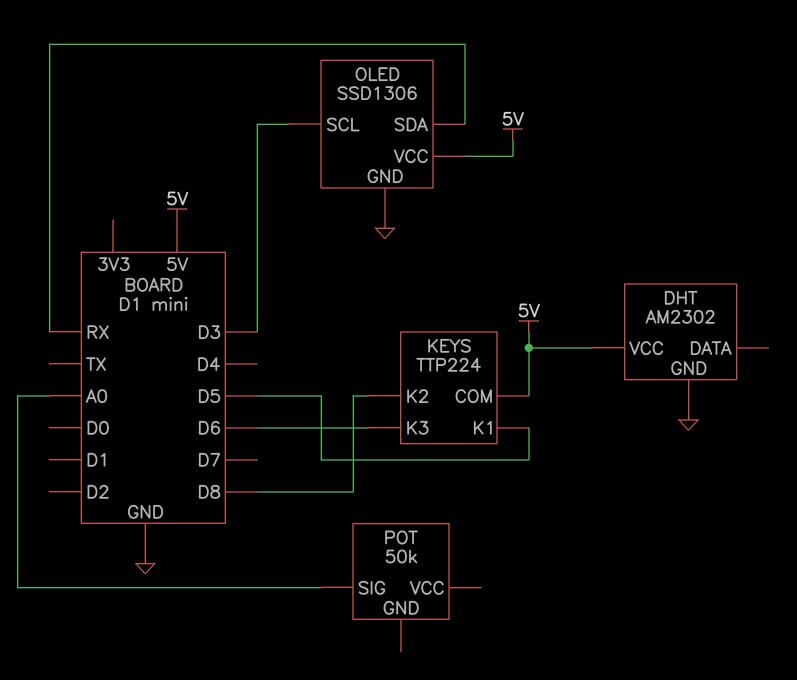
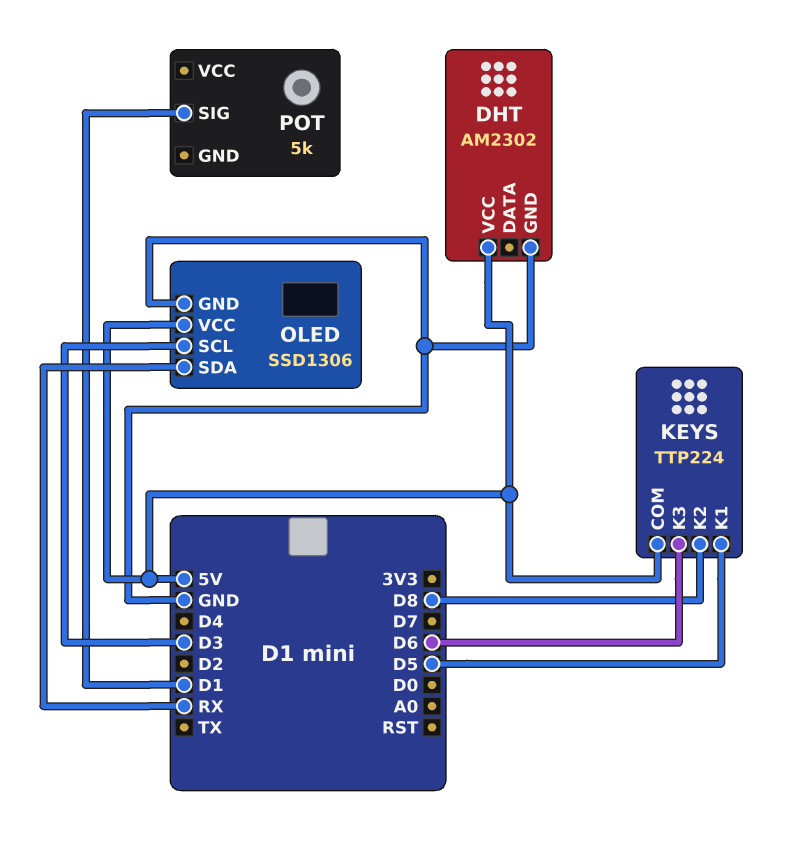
POT: 50k -> 5k
POT pin SIG: A0 -> D1

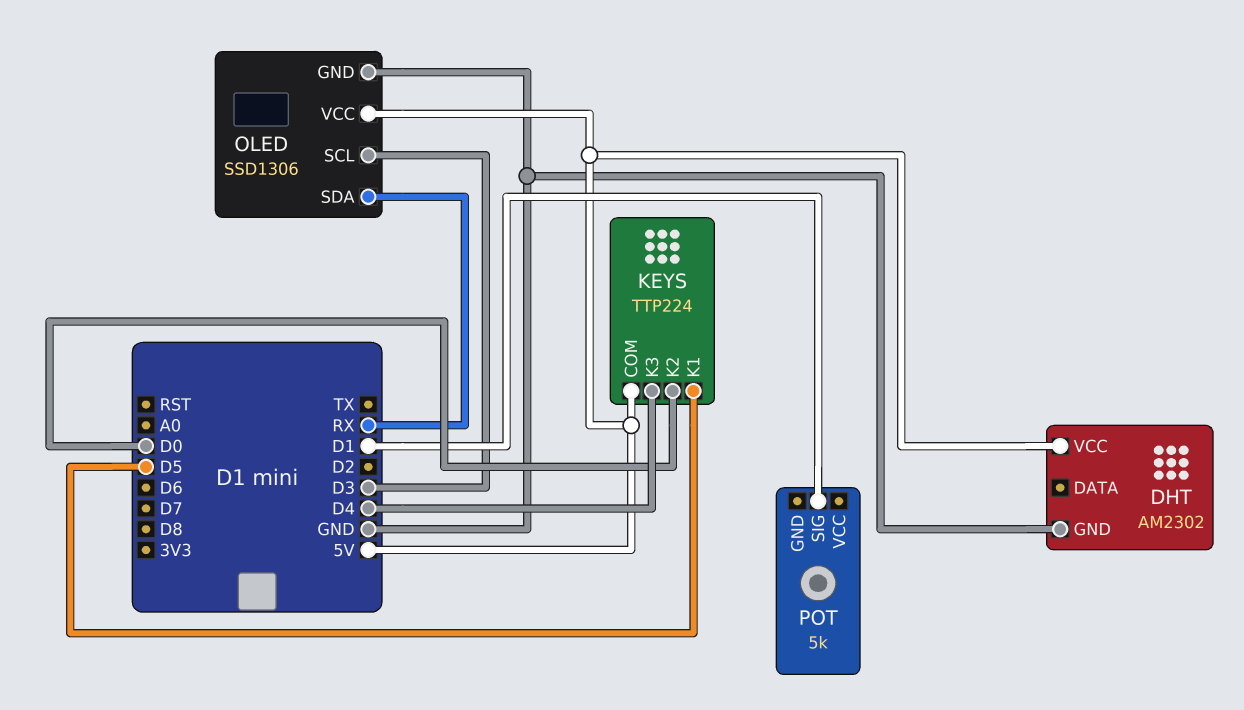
KEYS pin K2: D8 -> D0
KEYS pin K3: D6 -> D4

